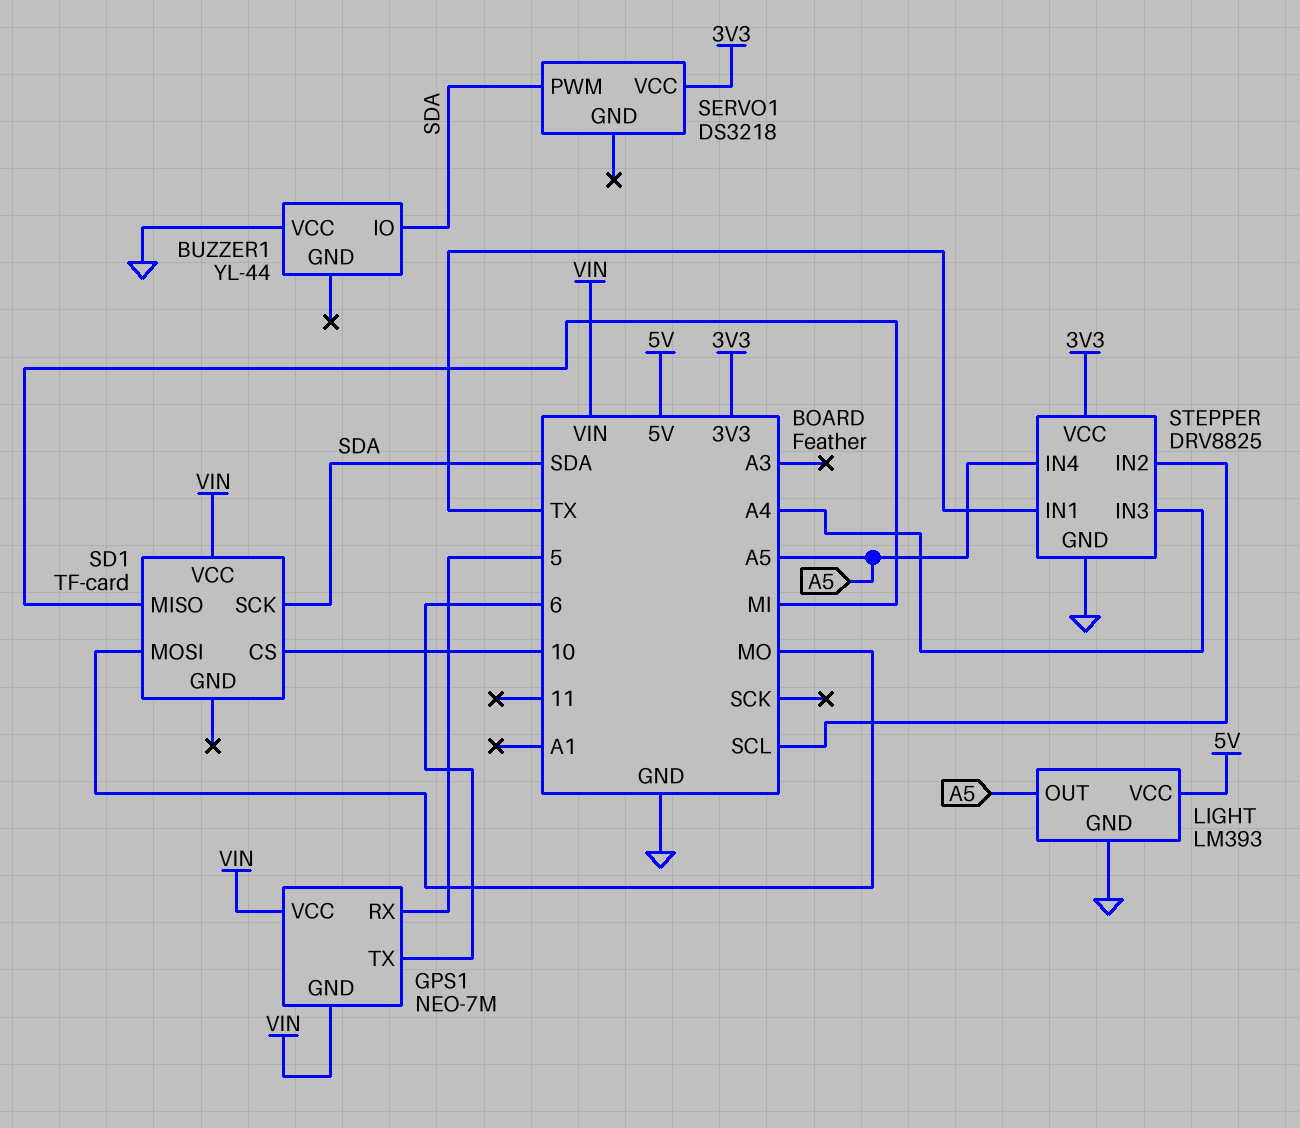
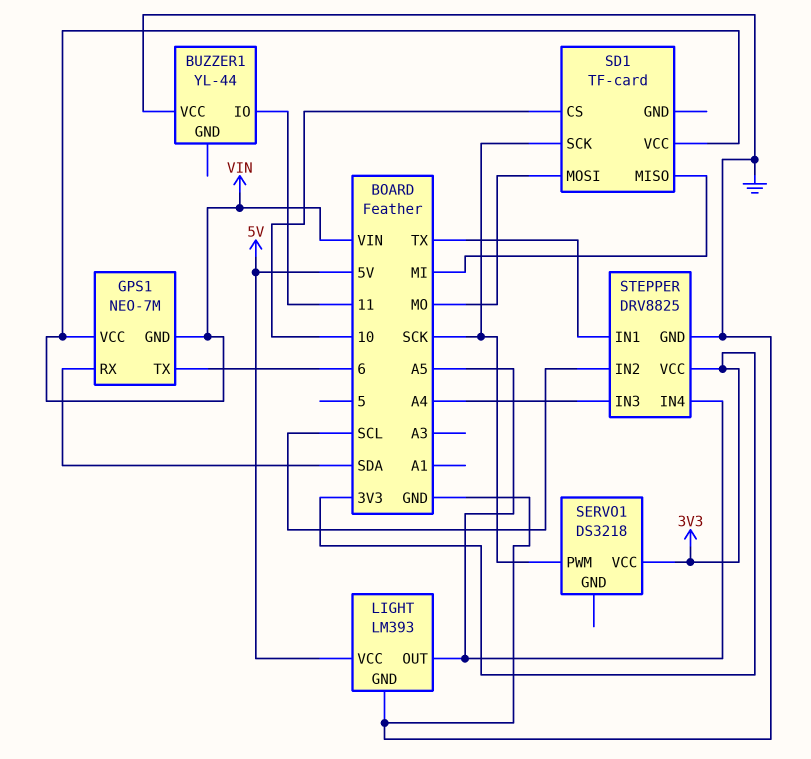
BUZZER1 pin IO: SDA -> 11
GPS1 pin RX: 5 -> SDA
SD1 pin SCK: SDA -> SCK
SERVO1 pin PWM: SDA -> SCK

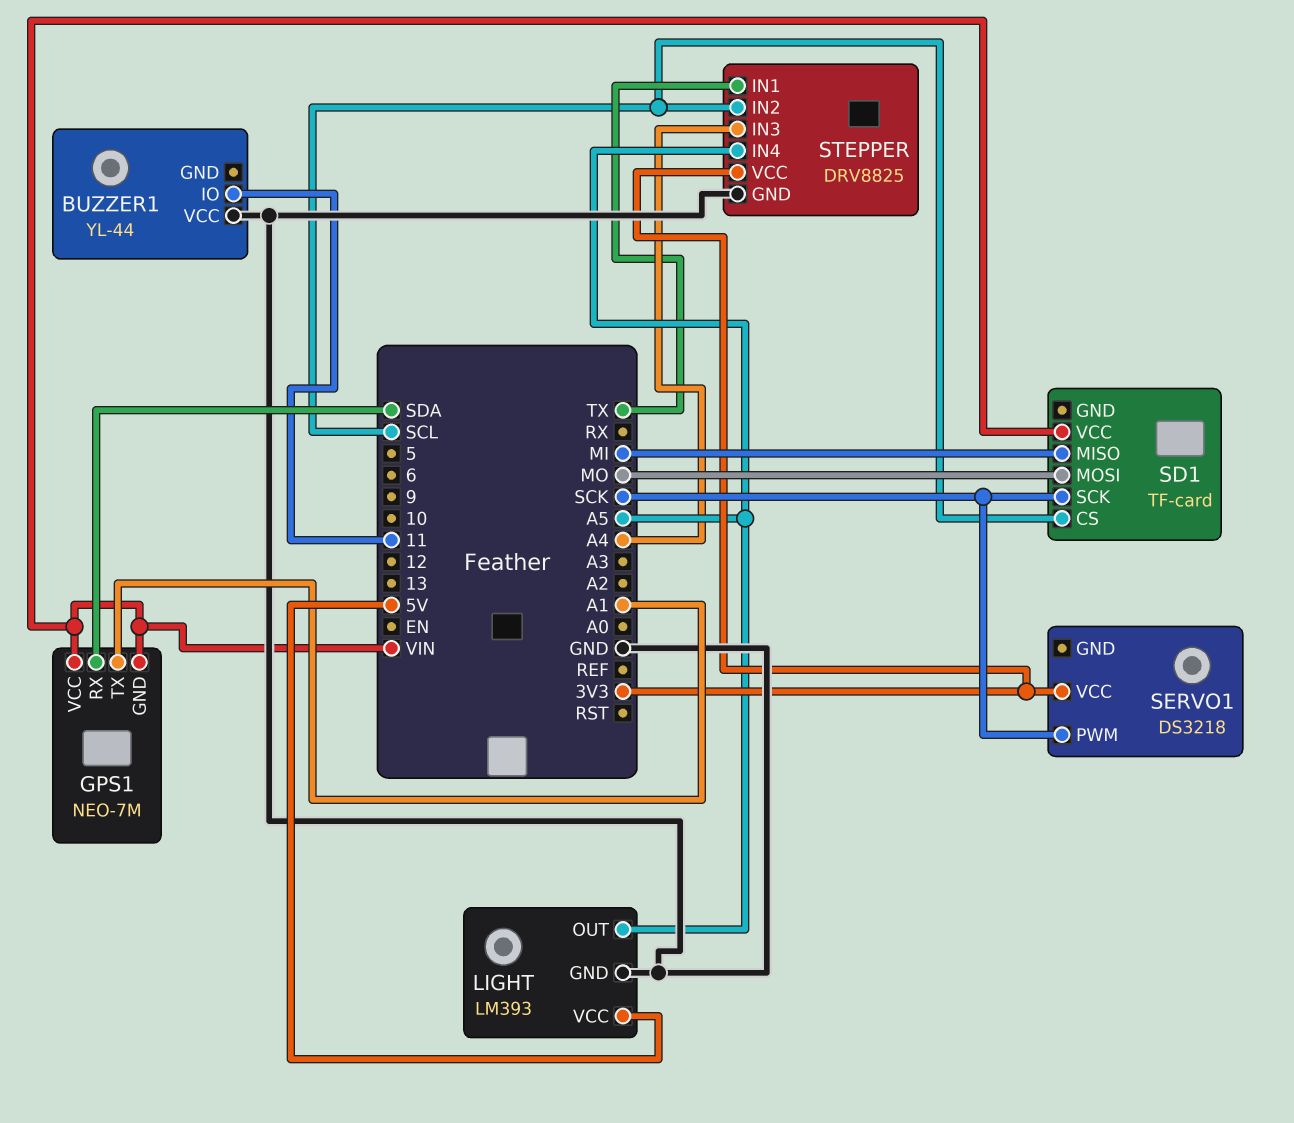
GPS1 pin TX: 6 -> A1
SD1 pin CS: 10 -> SCL

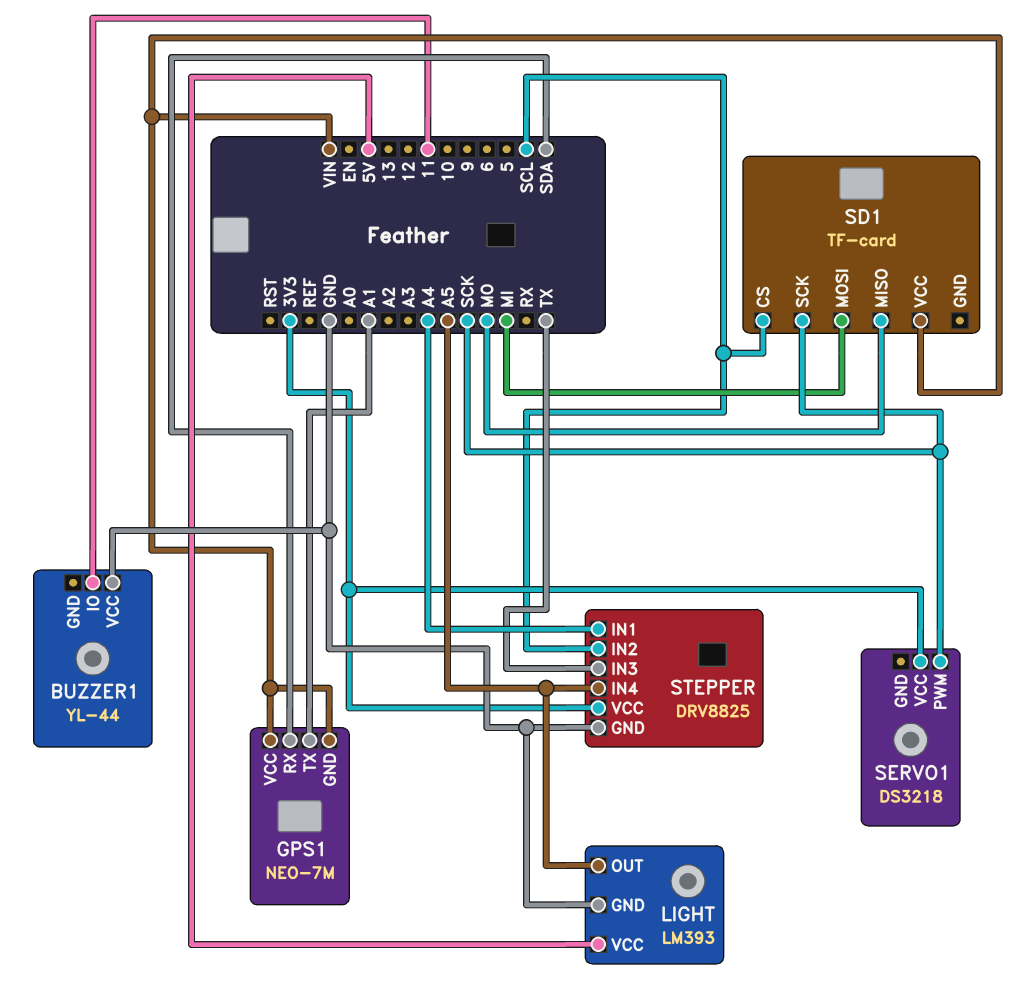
SD1 pin MISO: MI -> MO
SD1 pin MOSI: MO -> MI
STEPPER pin IN1: TX -> A4
STEPPER pin IN3: A4 -> TX

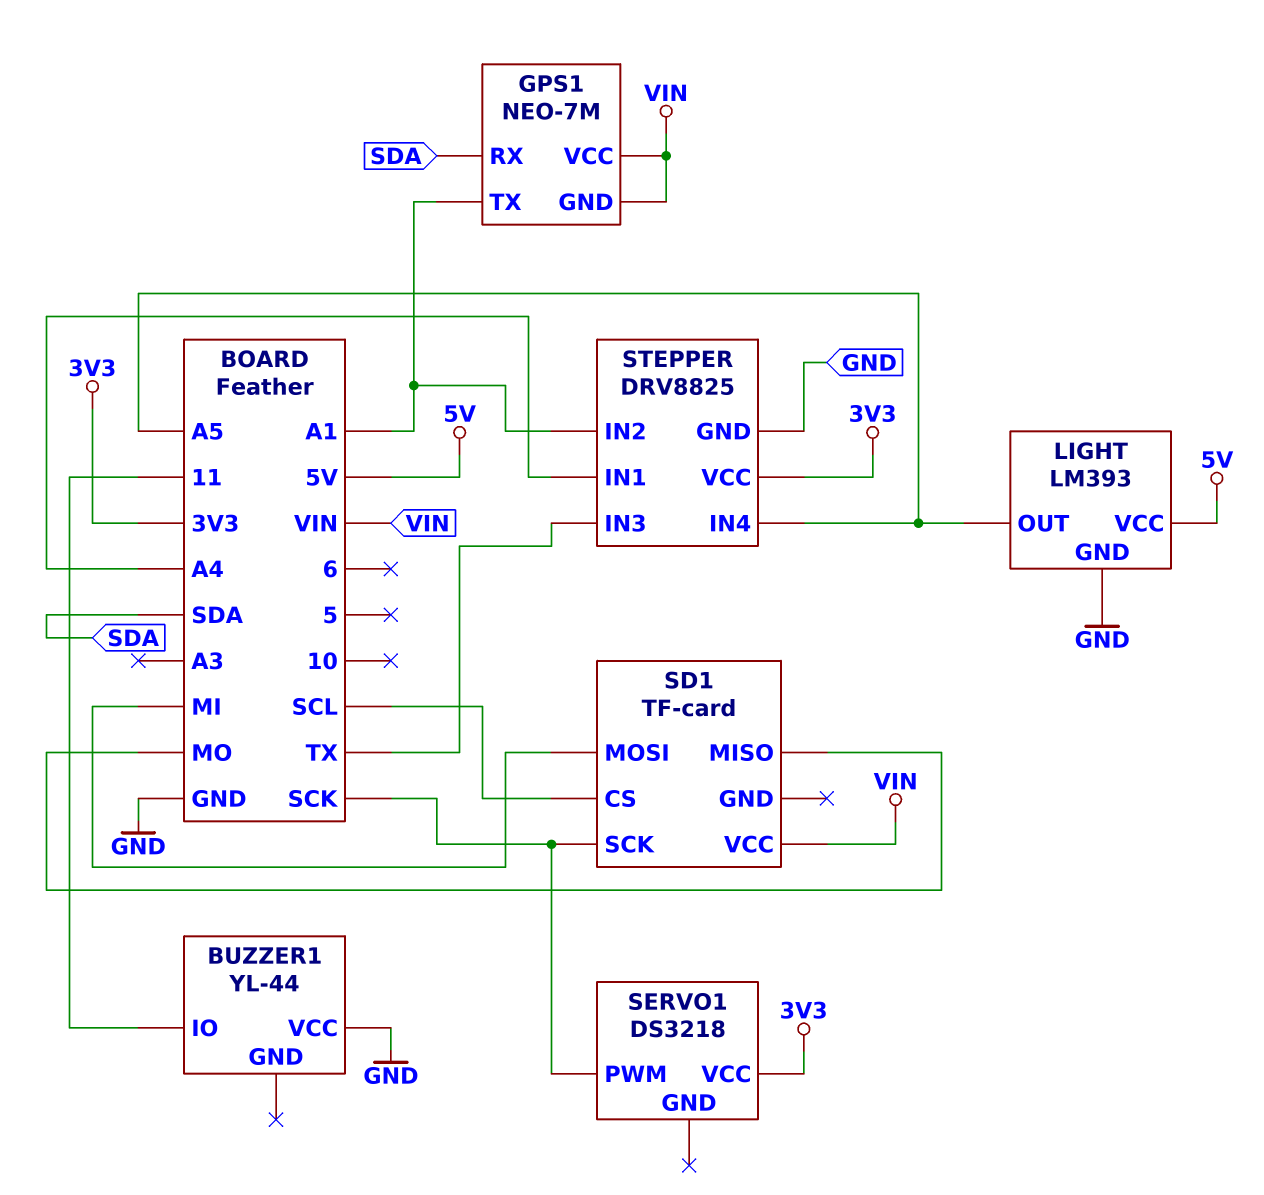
STEPPER pin IN2: SCL -> A1

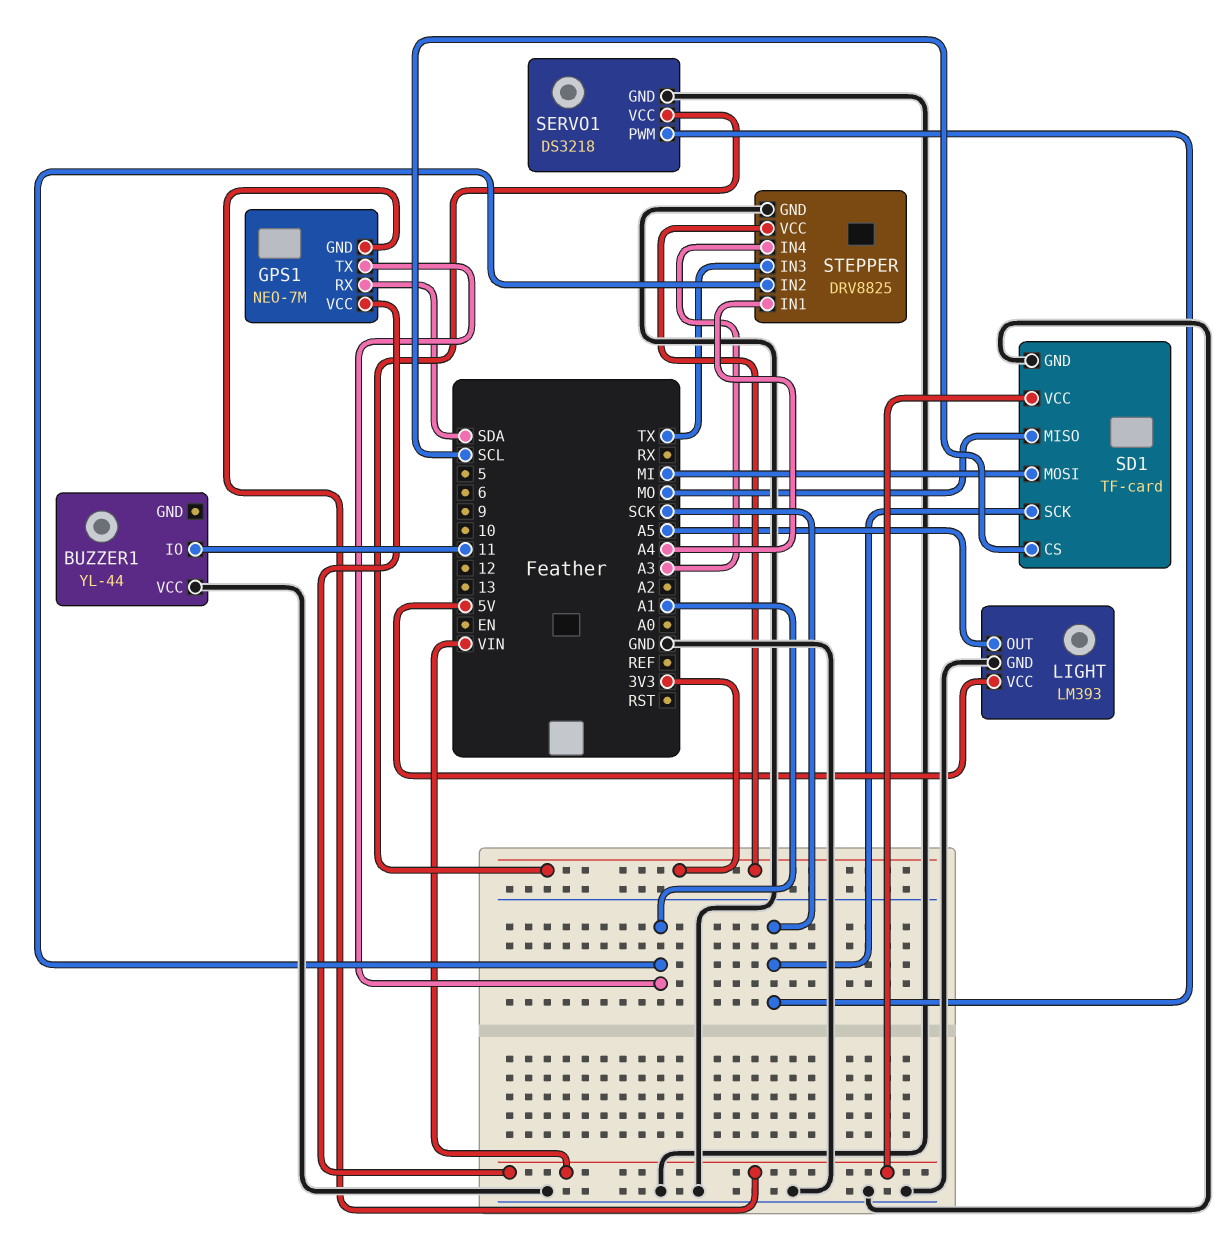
SD1 pin GND: none -> GND
SERVO1 pin GND: none -> GND
STEPPER pin IN4: A5 -> A3

